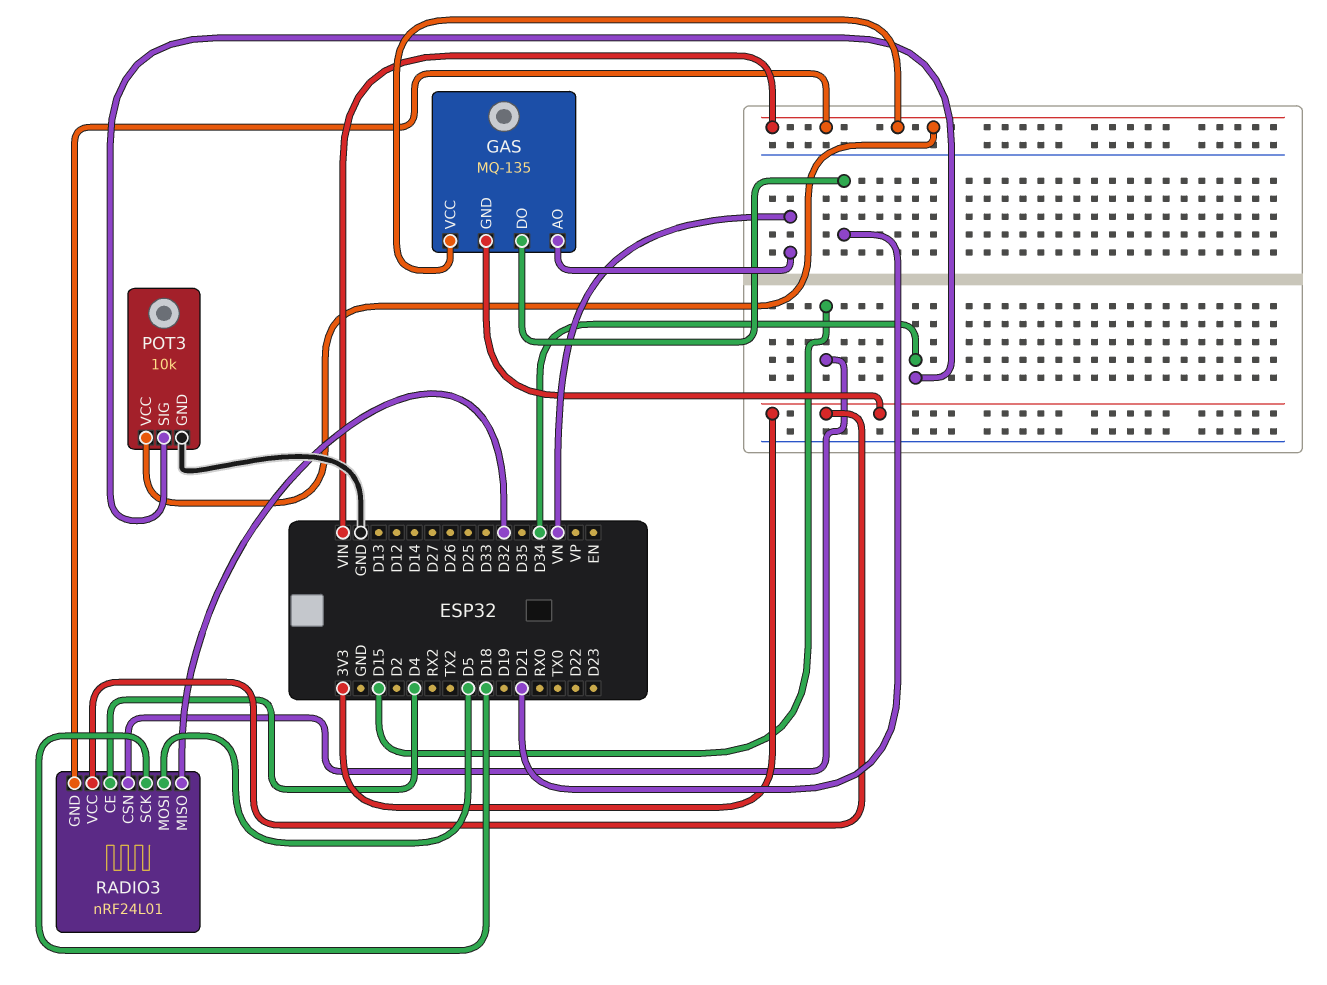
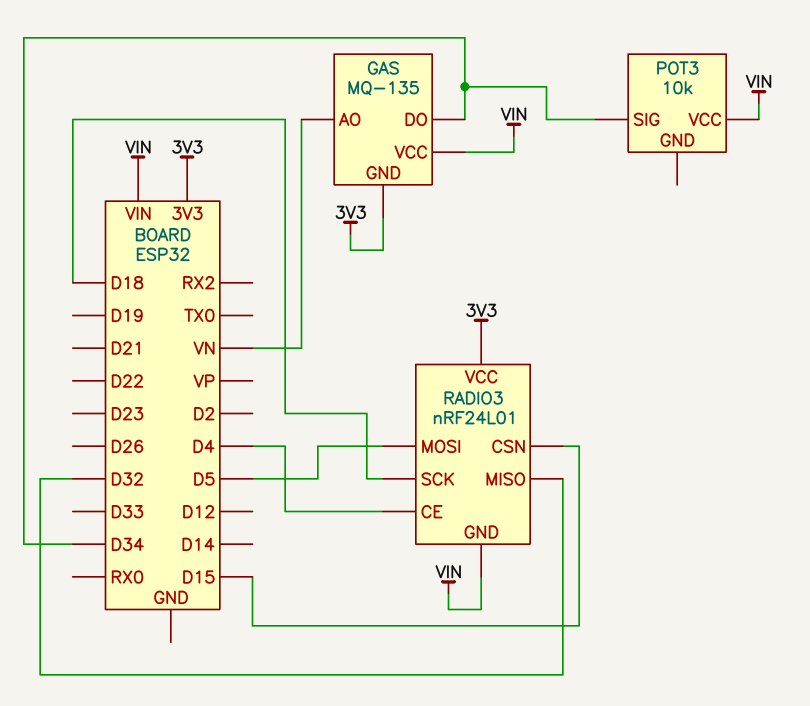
GAS pin DO: D21 -> D34
POT3 pin GND: GND -> none

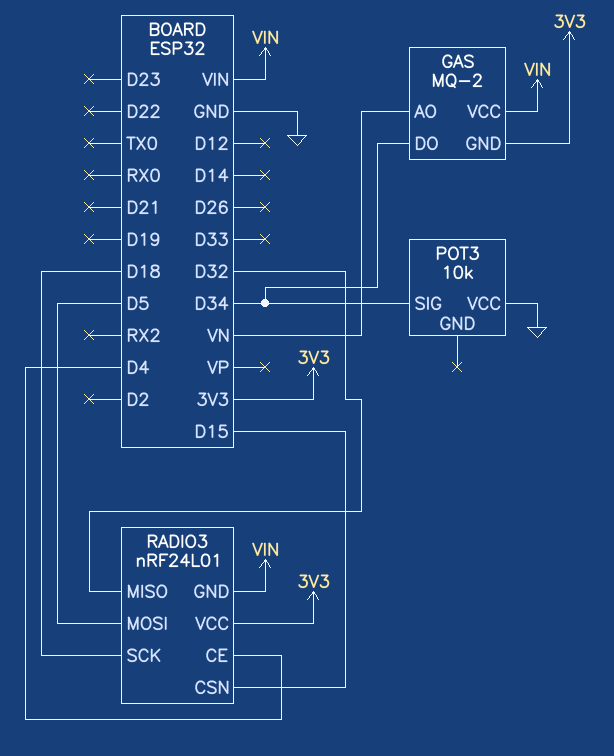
GAS: MQ-135 -> MQ-2
POT3 pin VCC: VIN -> GND

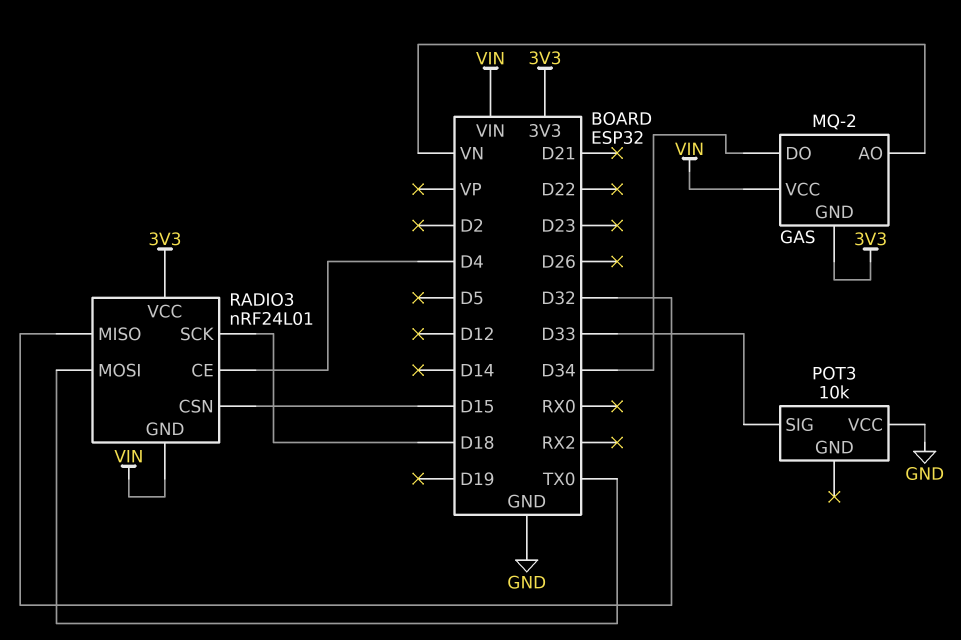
POT3 pin SIG: D34 -> D33
RADIO3 pin MOSI: D5 -> TX0

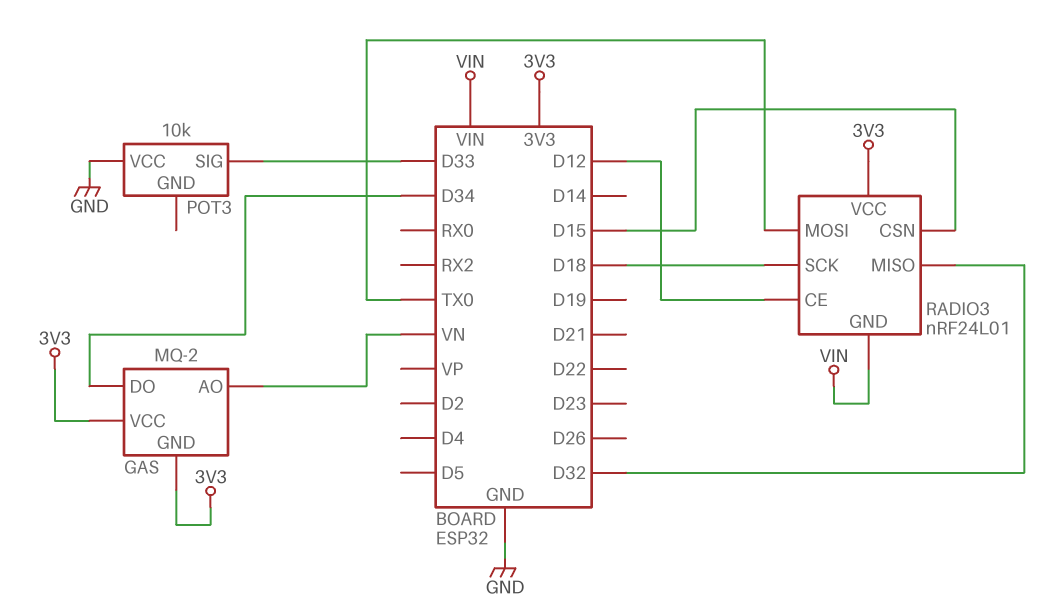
GAS pin VCC: VIN -> 3V3
RADIO3 pin CE: D4 -> D12

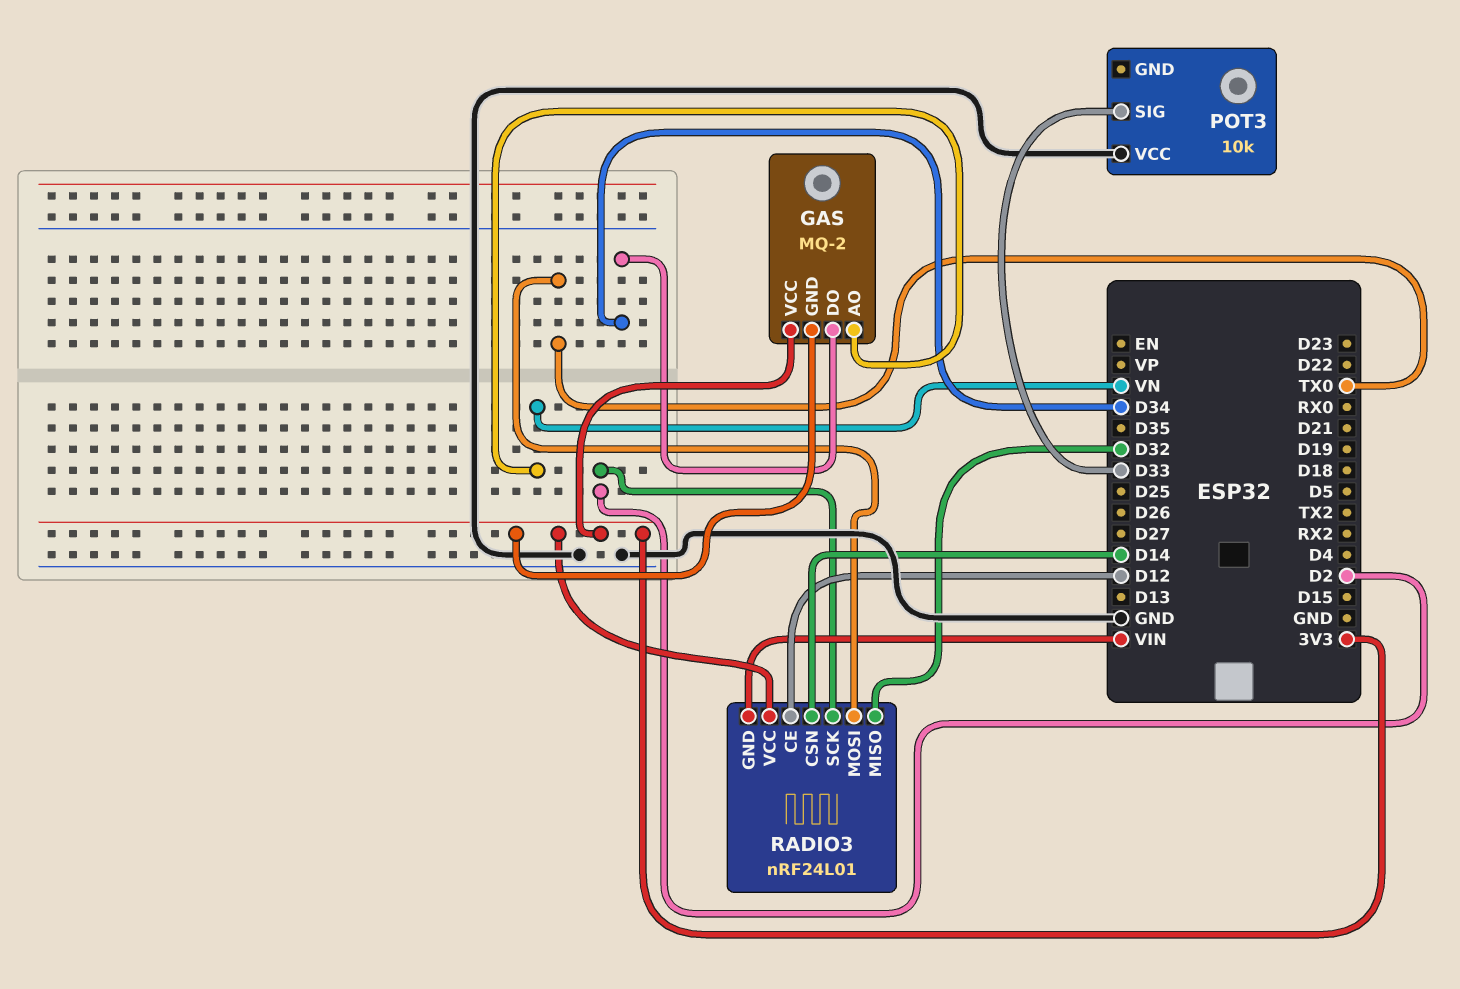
RADIO3 pin CSN: D15 -> D14
RADIO3 pin SCK: D18 -> D2

